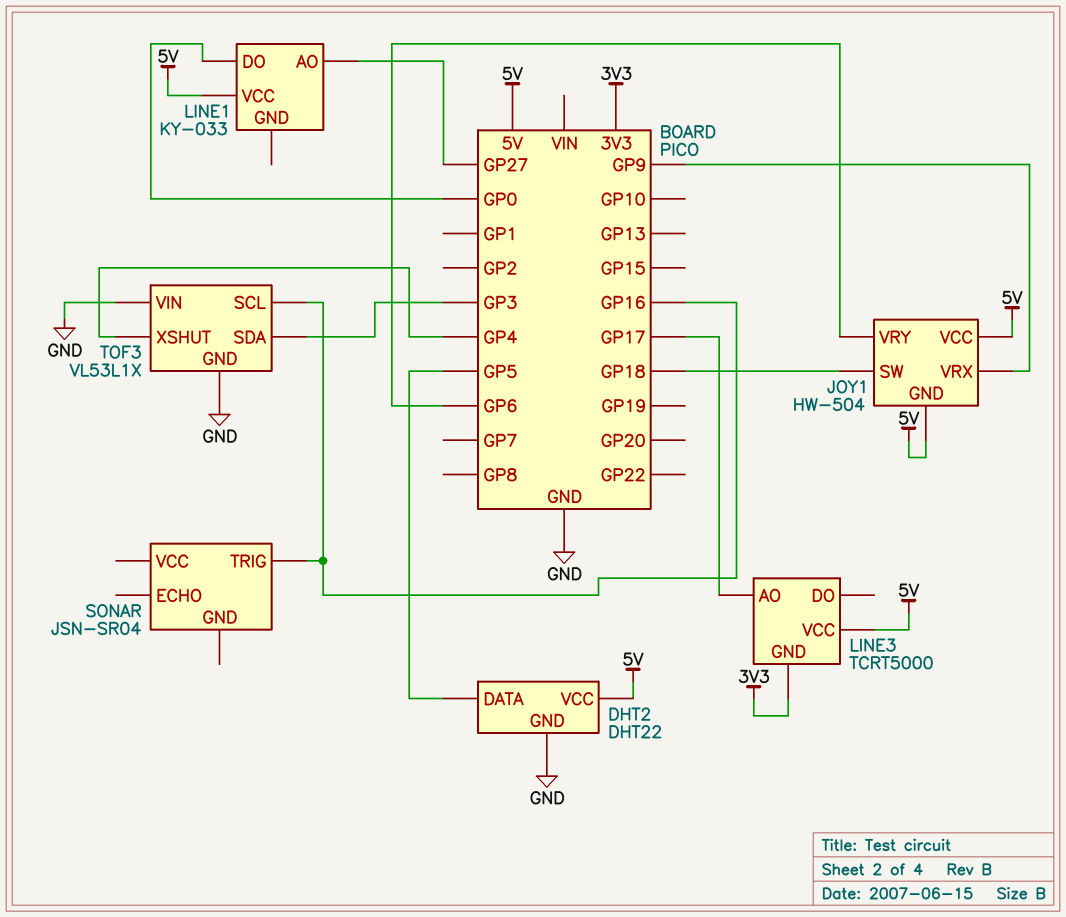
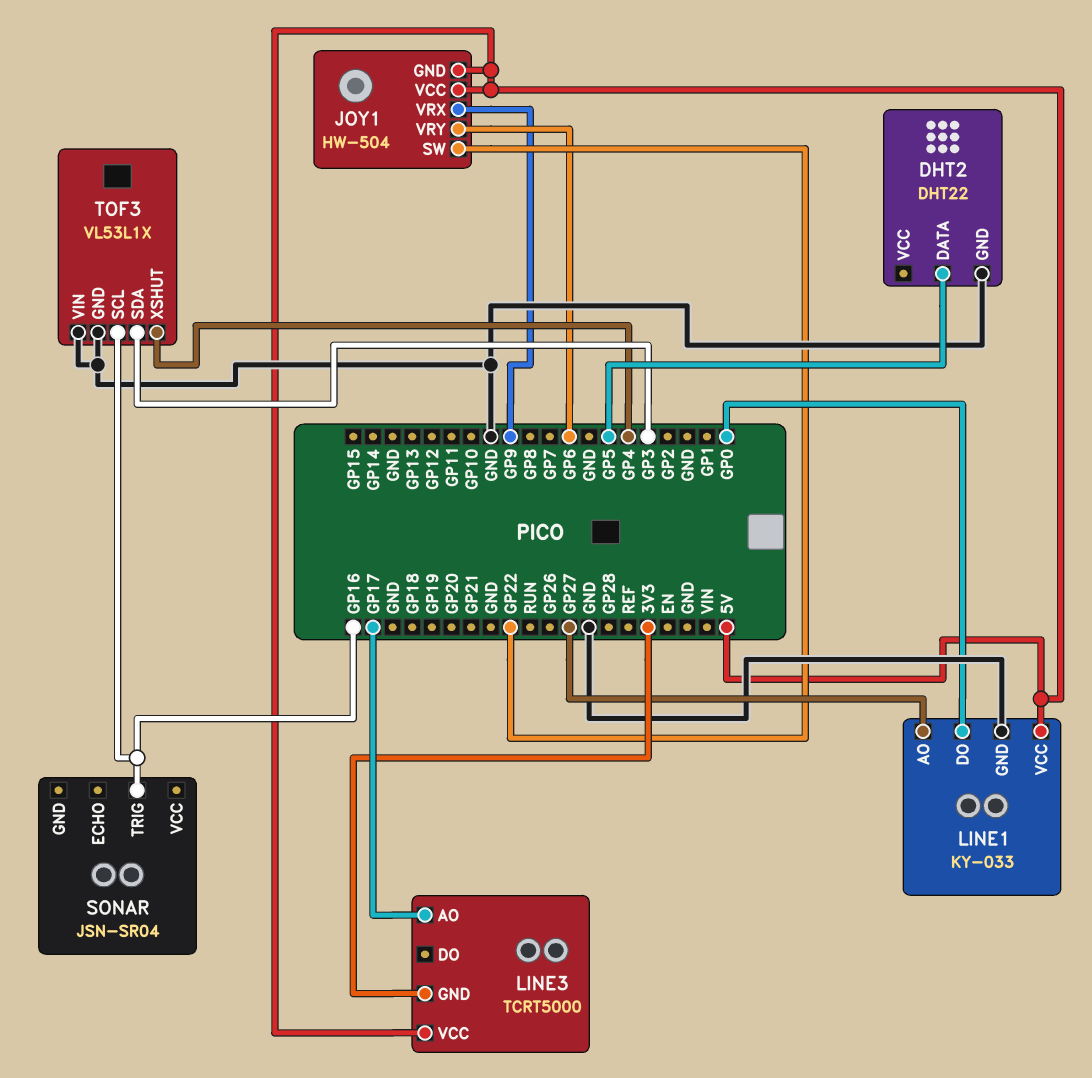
DHT2 pin VCC: 5V -> none
JOY1 pin SW: GP18 -> GP22
LINE1 pin GND: none -> GND

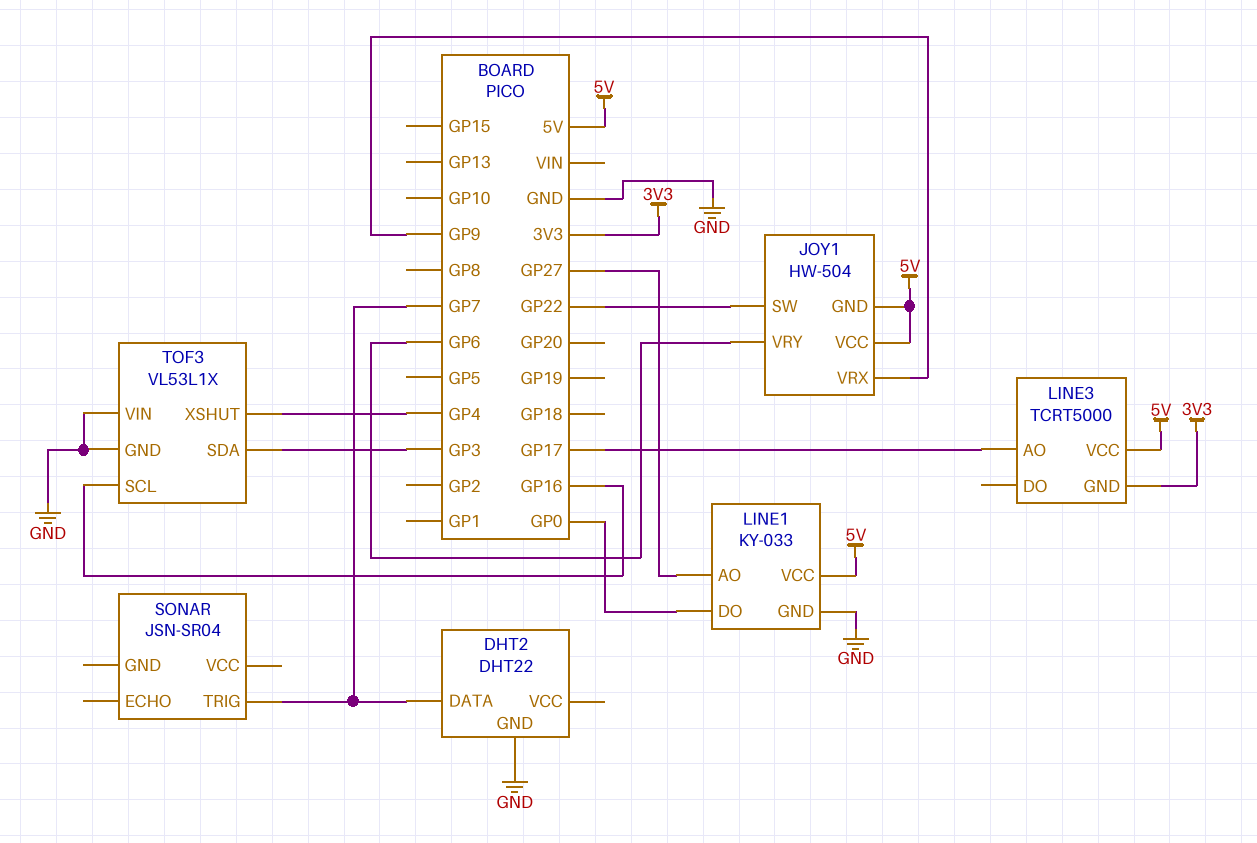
DHT2 pin DATA: GP5 -> GP7
SONAR pin TRIG: GP16 -> GP7

